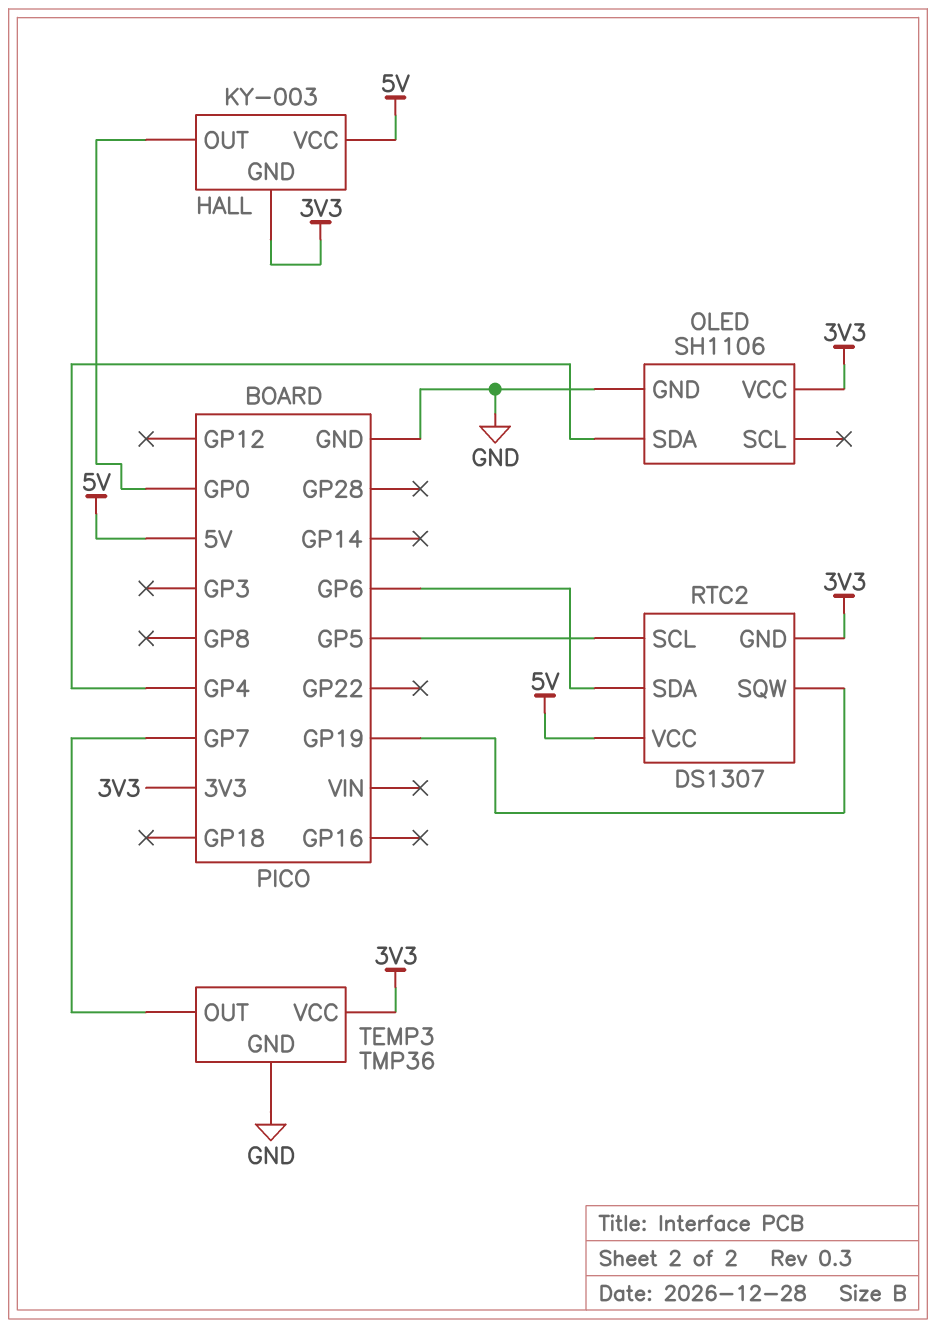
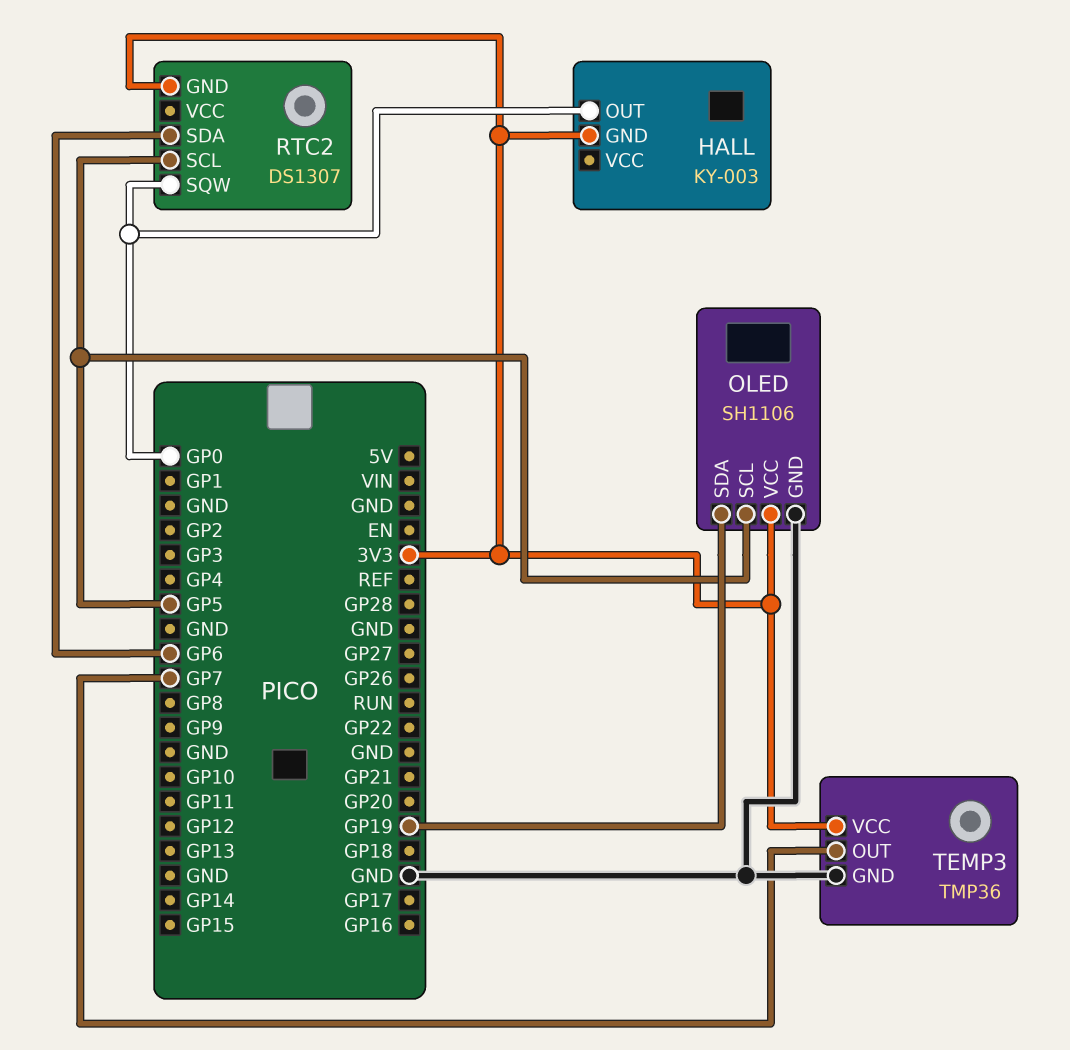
HALL pin VCC: 5V -> none
OLED pin SCL: none -> GP5
OLED pin SDA: GP4 -> GP19
RTC2 pin SQW: GP19 -> GP0
RTC2 pin VCC: 5V -> none

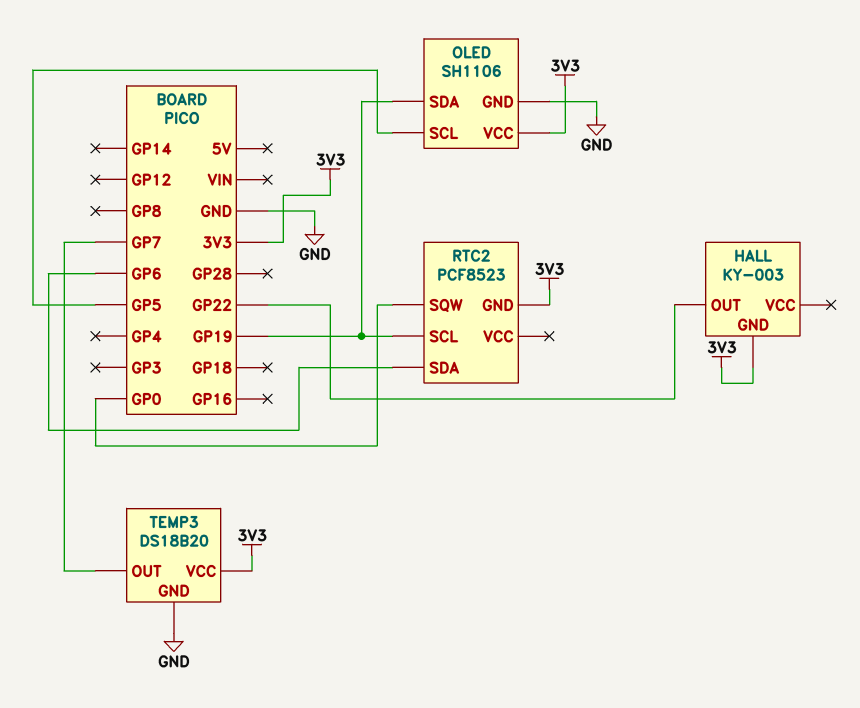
HALL pin OUT: GP0 -> GP22
RTC2: DS1307 -> PCF8523
RTC2 pin SCL: GP5 -> GP19
TEMP3: TMP36 -> DS18B20

